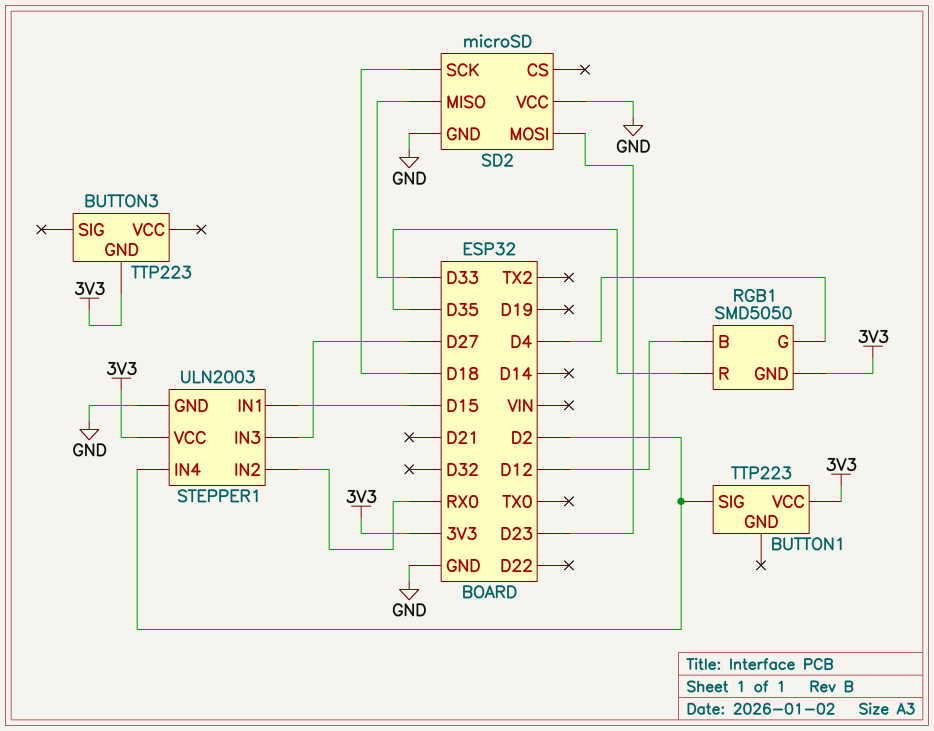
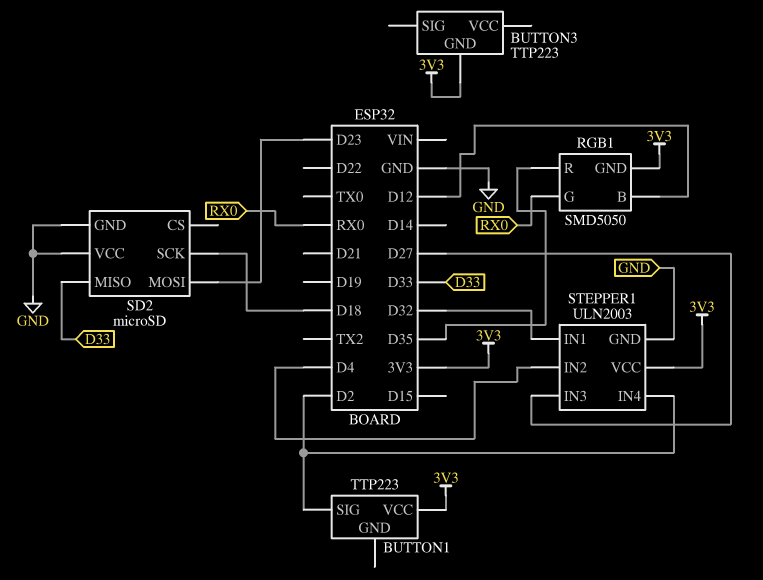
RGB1 pin G: D4 -> RX0
STEPPER1 pin IN1: D15 -> D32
STEPPER1 pin IN2: RX0 -> D4

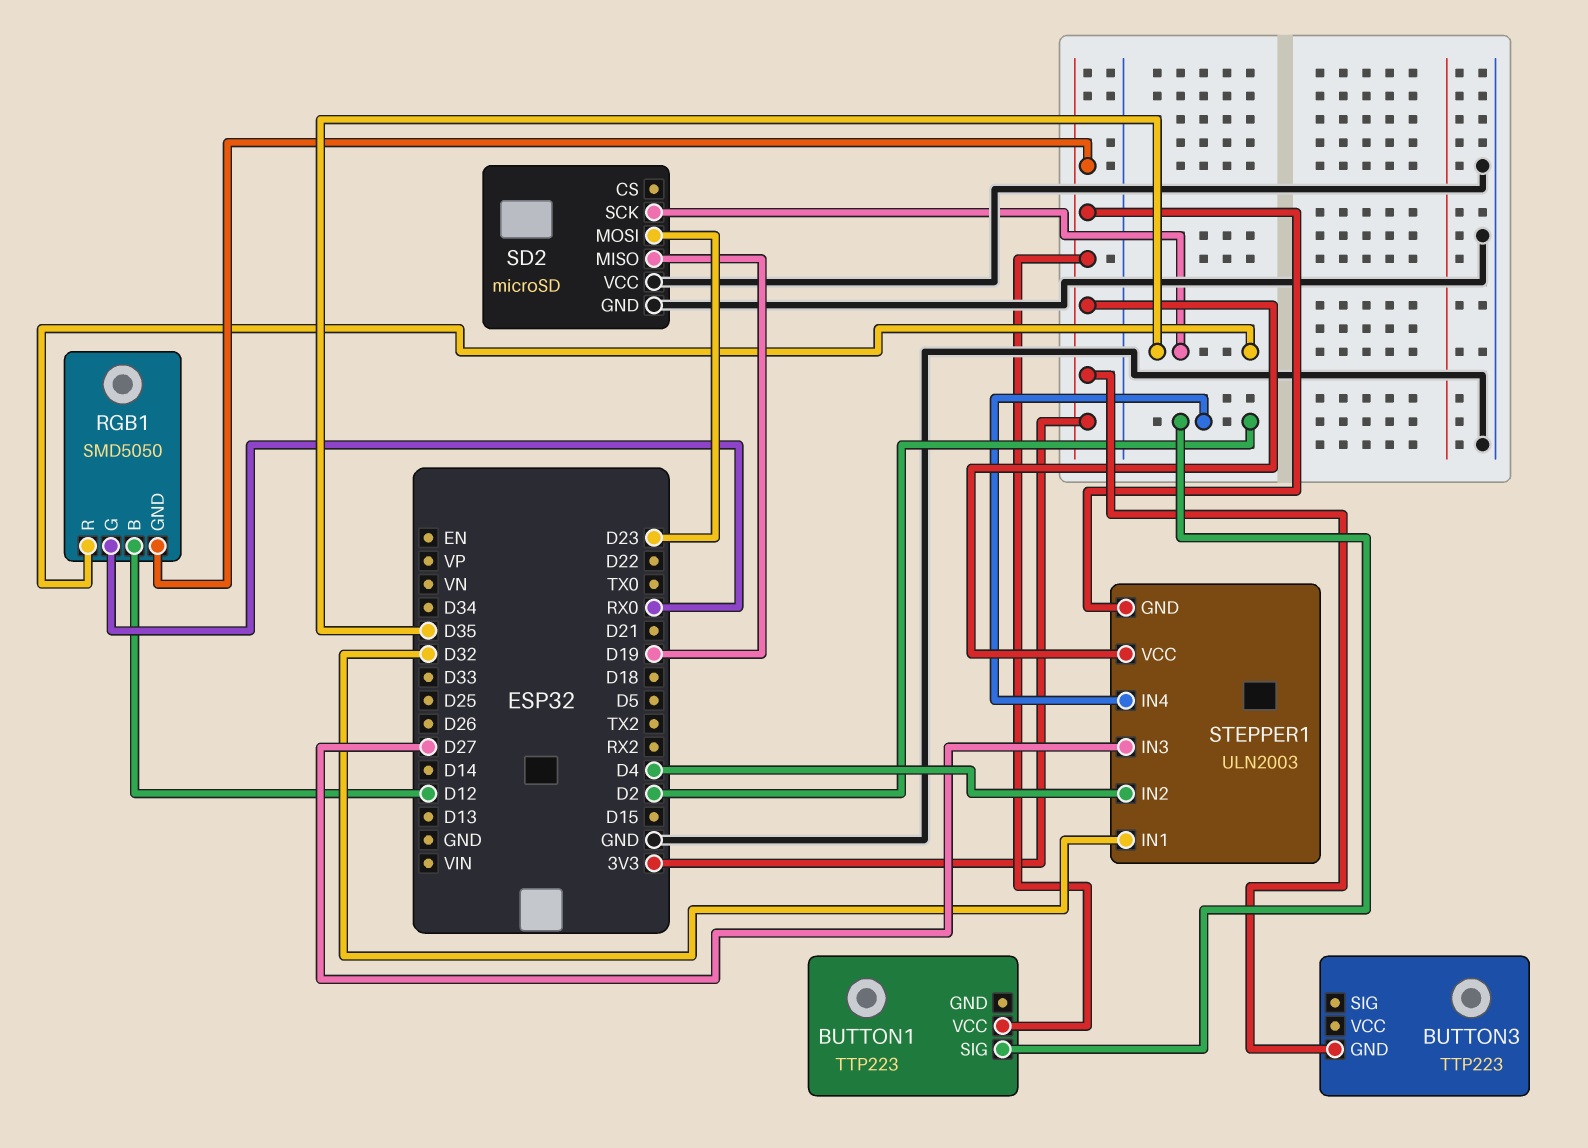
SD2 pin MISO: D33 -> D19
SD2 pin SCK: D18 -> D35
STEPPER1 pin GND: GND -> 3V3

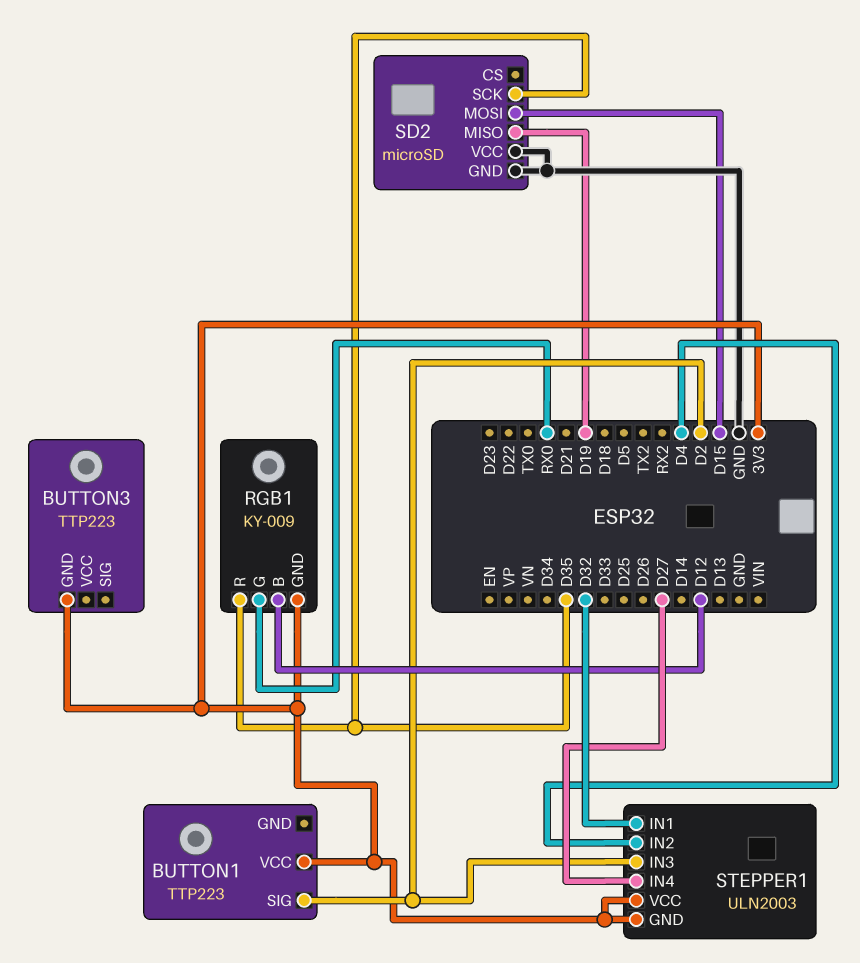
RGB1: SMD5050 -> KY-009
SD2 pin MOSI: D23 -> D15
STEPPER1 pin IN3: D27 -> D2
STEPPER1 pin IN4: D2 -> D27

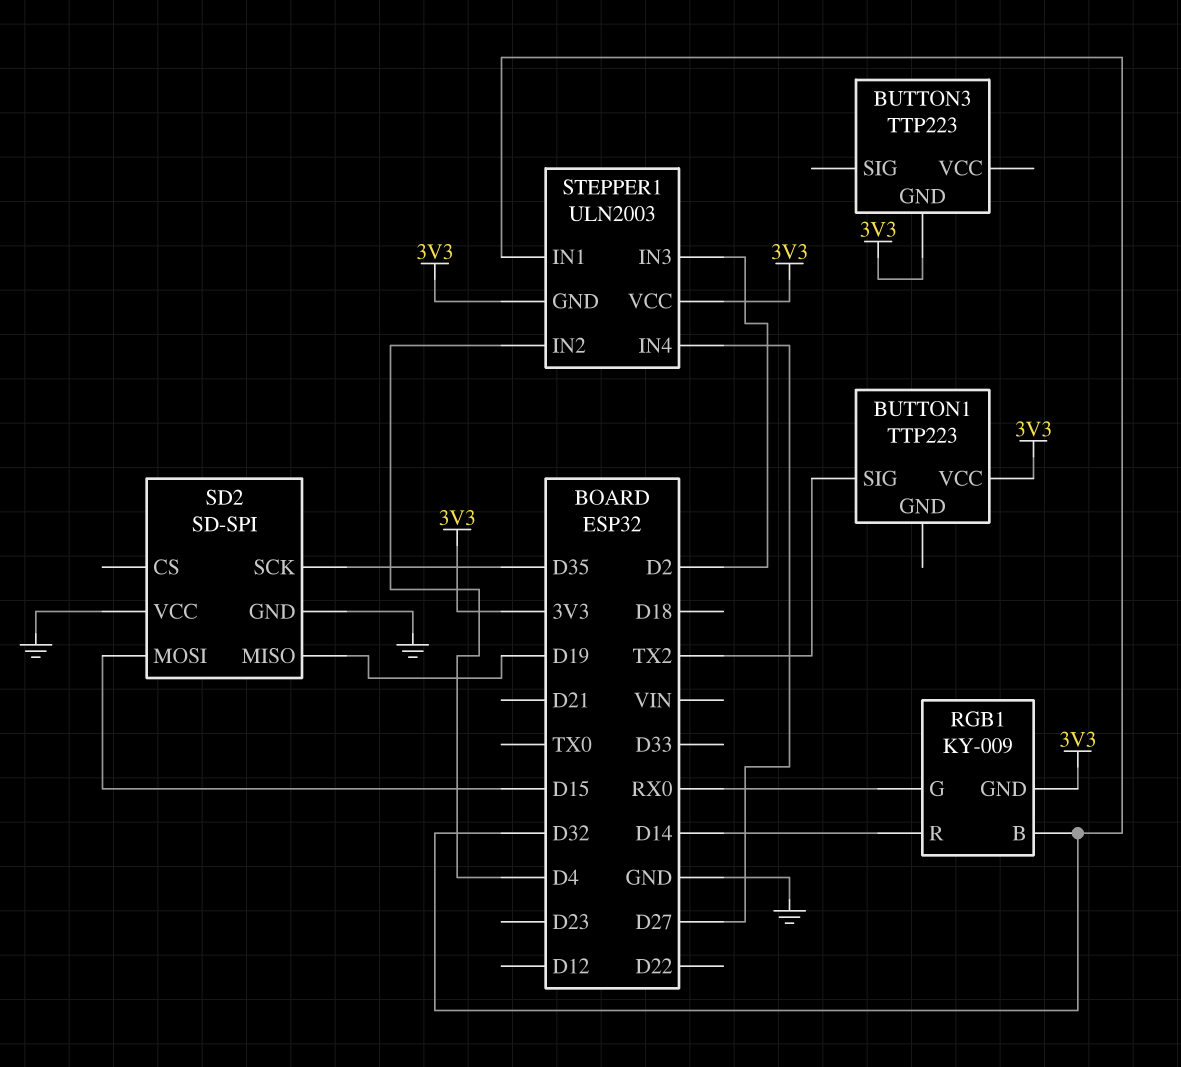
BUTTON1 pin SIG: D2 -> TX2
RGB1 pin B: D12 -> D32
RGB1 pin R: D35 -> D14
SD2: microSD -> SD-SPI

